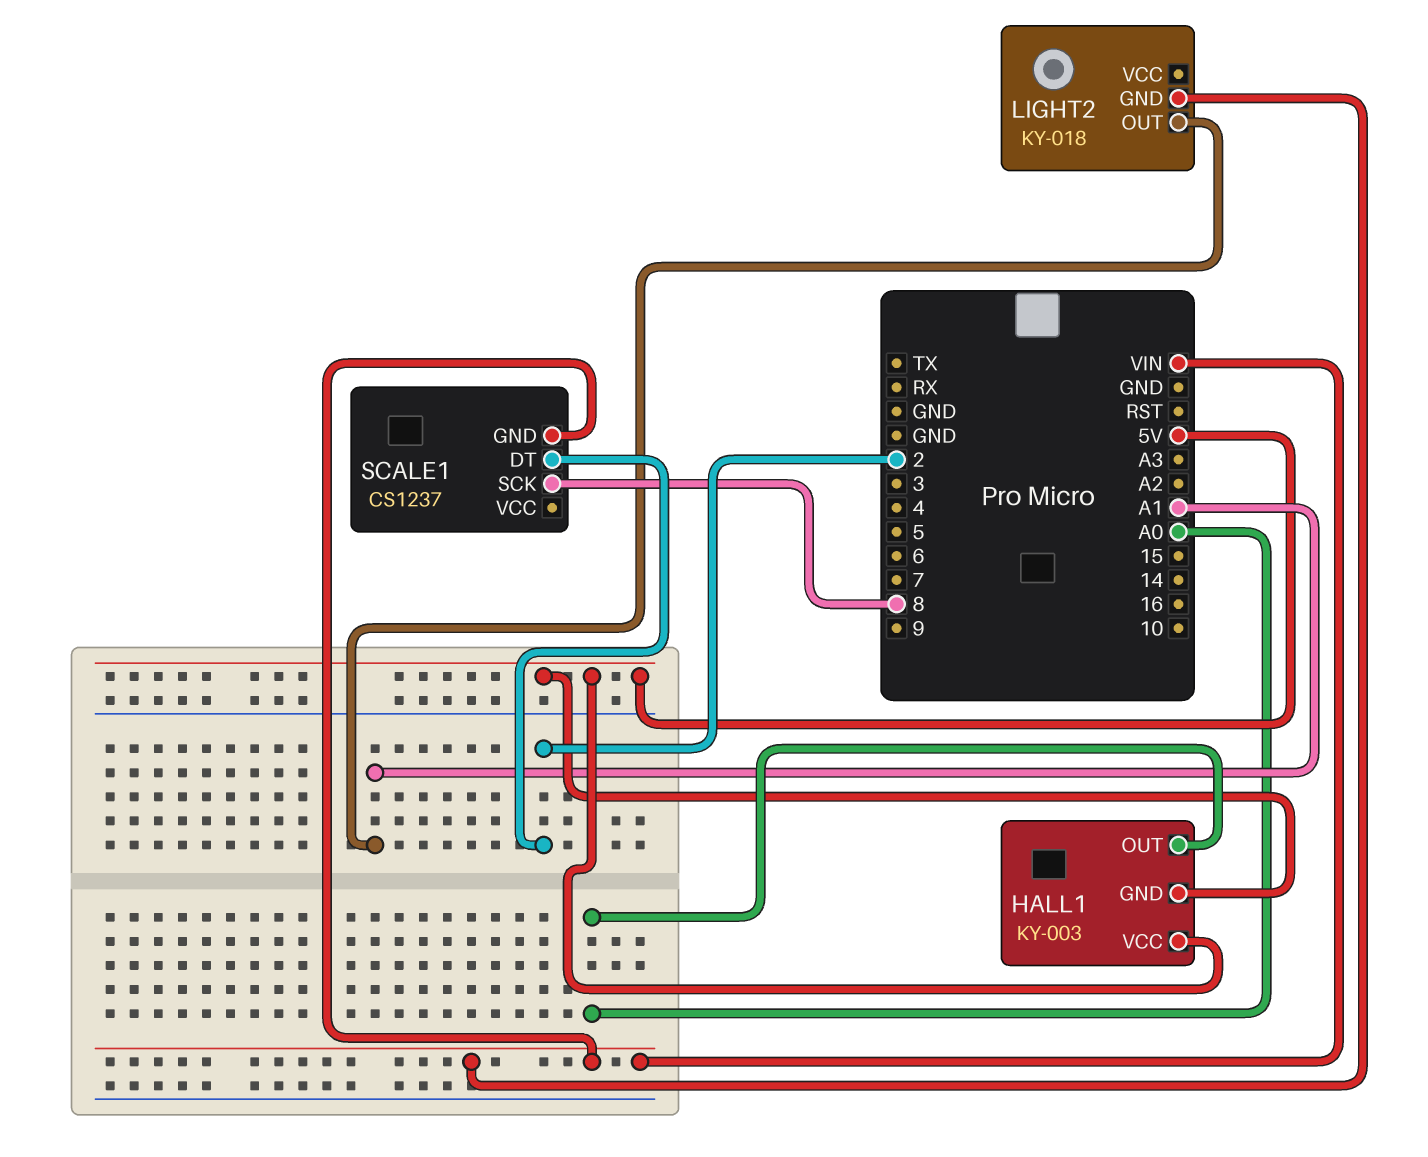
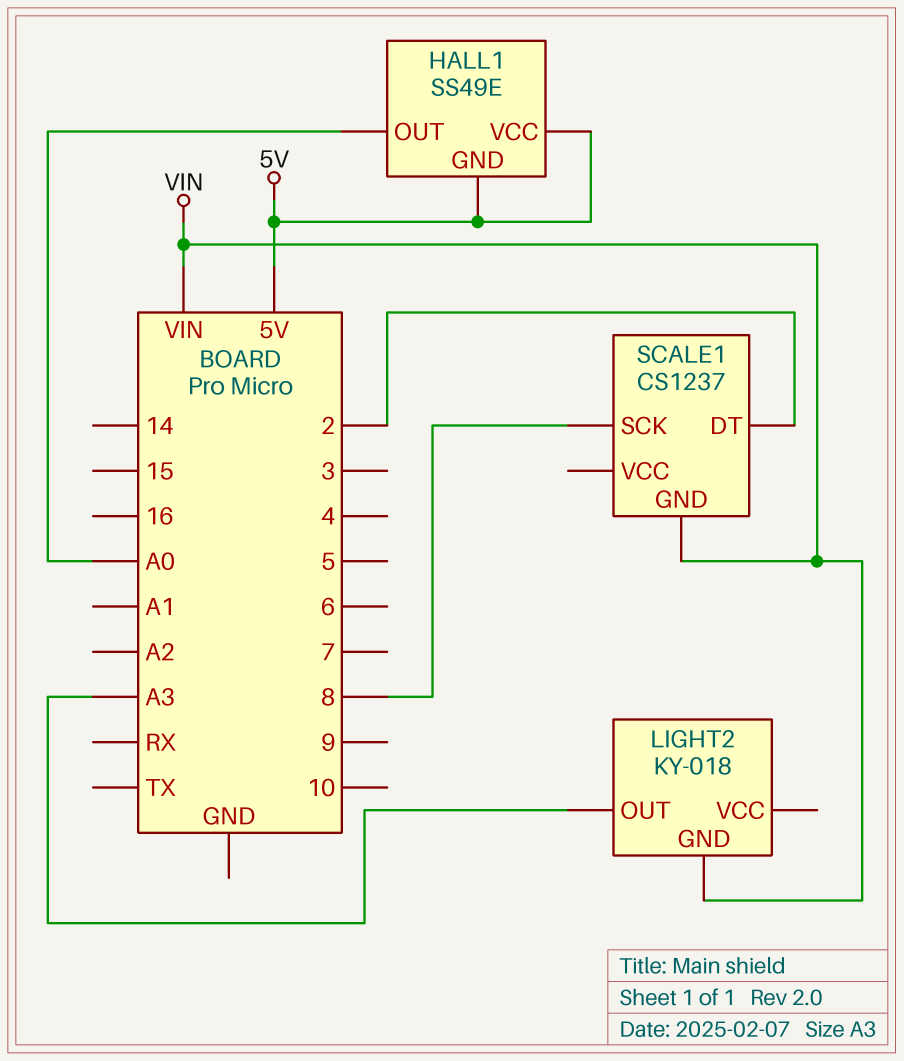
HALL1: KY-003 -> SS49E
LIGHT2 pin OUT: A1 -> A3

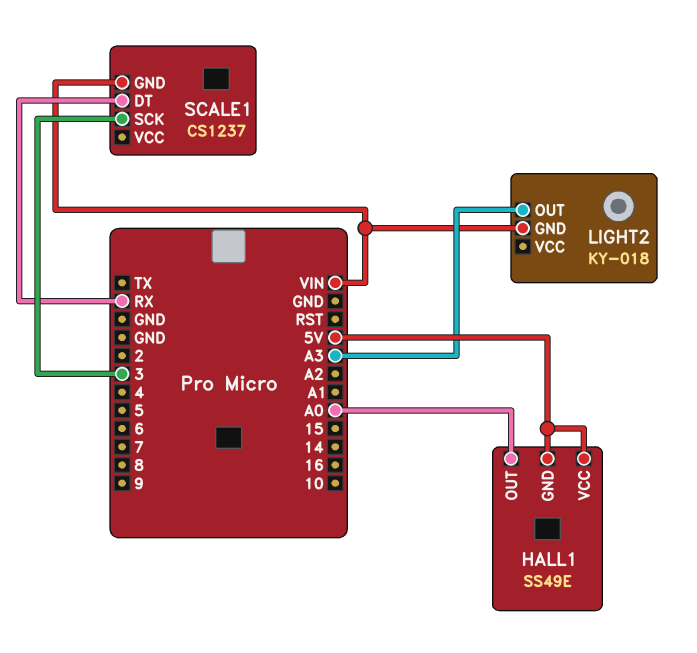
SCALE1 pin DT: 2 -> RX
SCALE1 pin SCK: 8 -> 3

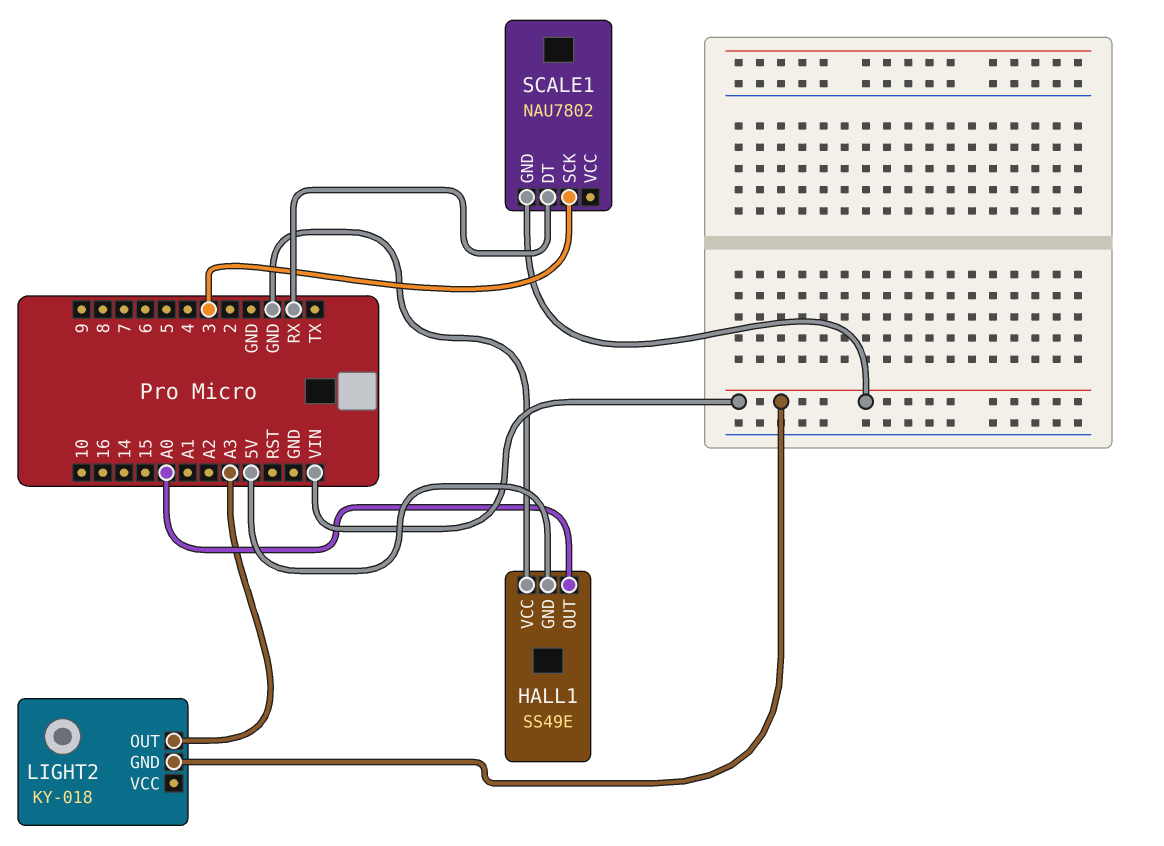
HALL1 pin VCC: 5V -> GND
SCALE1: CS1237 -> NAU7802

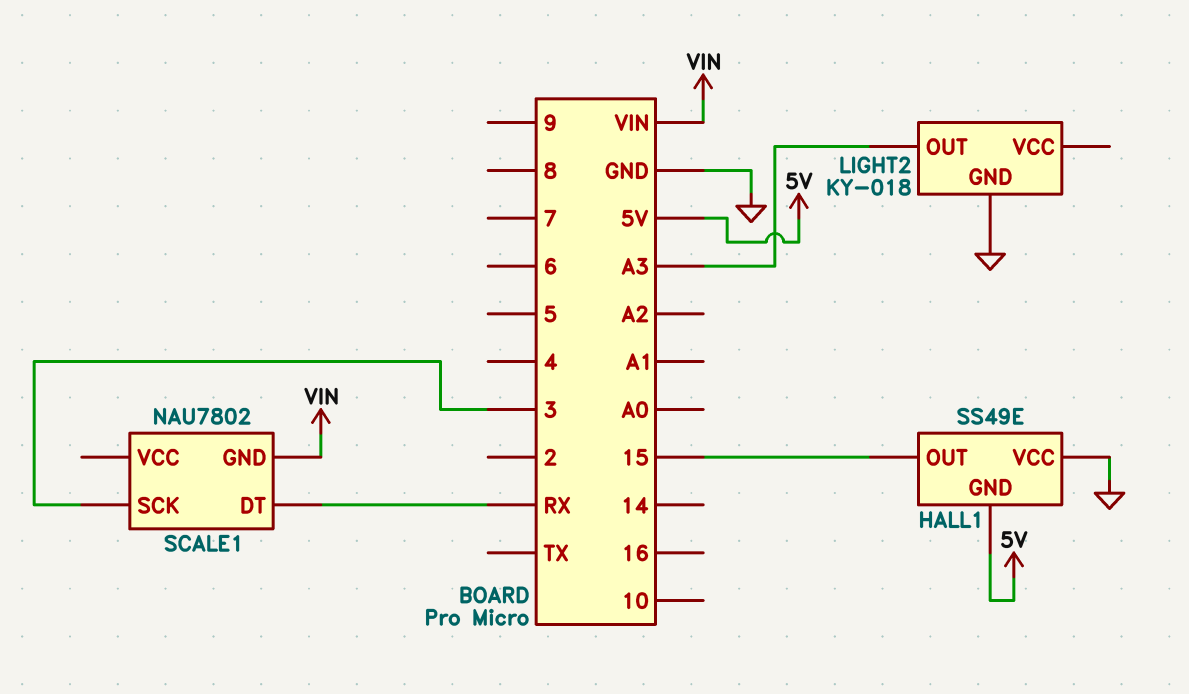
HALL1 pin OUT: A0 -> 15
LIGHT2 pin GND: VIN -> GND

